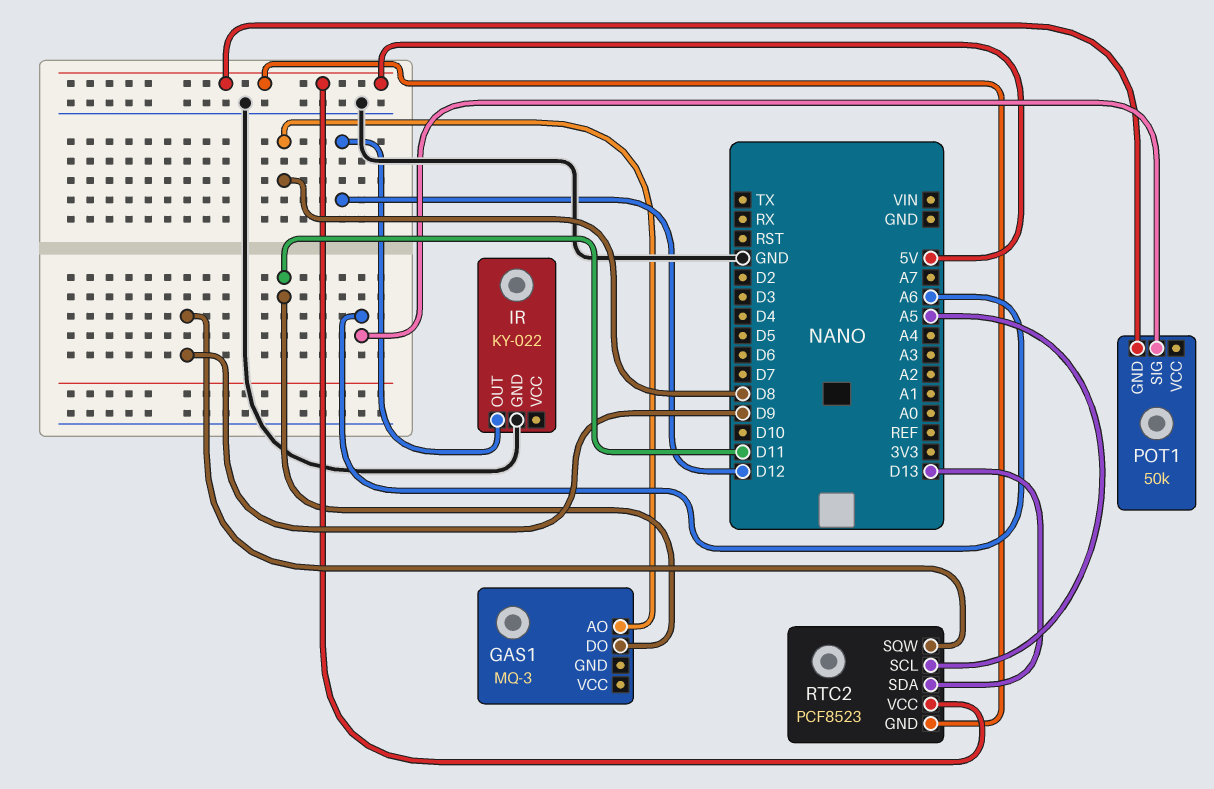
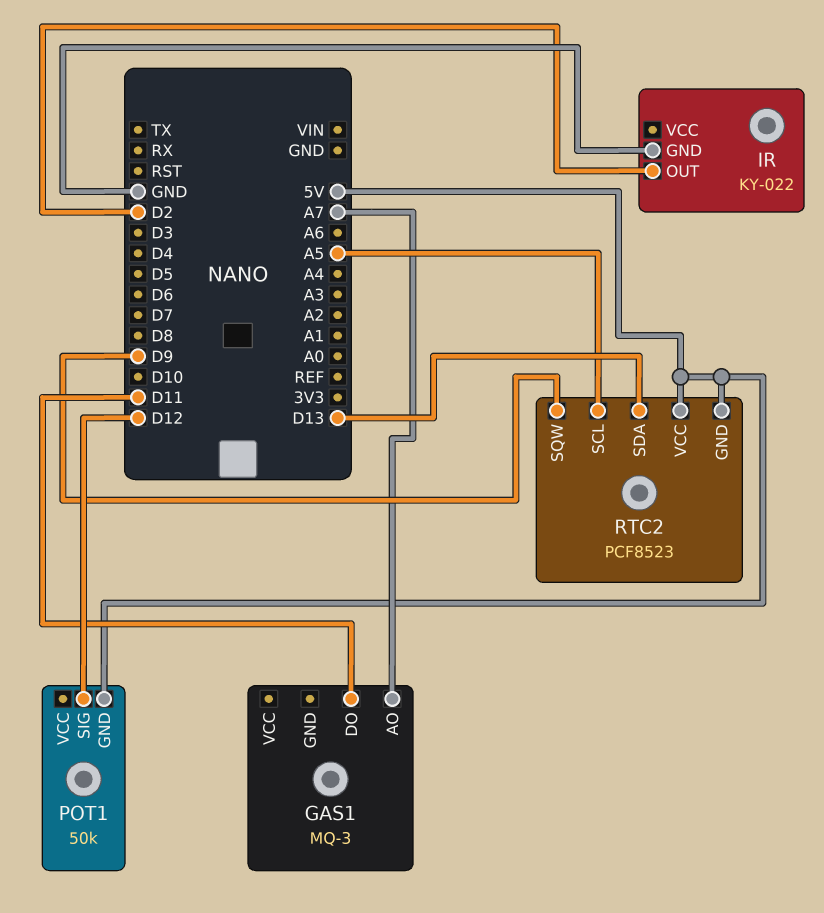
GAS1 pin AO: D8 -> A7
IR pin OUT: D12 -> D2
POT1 pin SIG: A6 -> D12

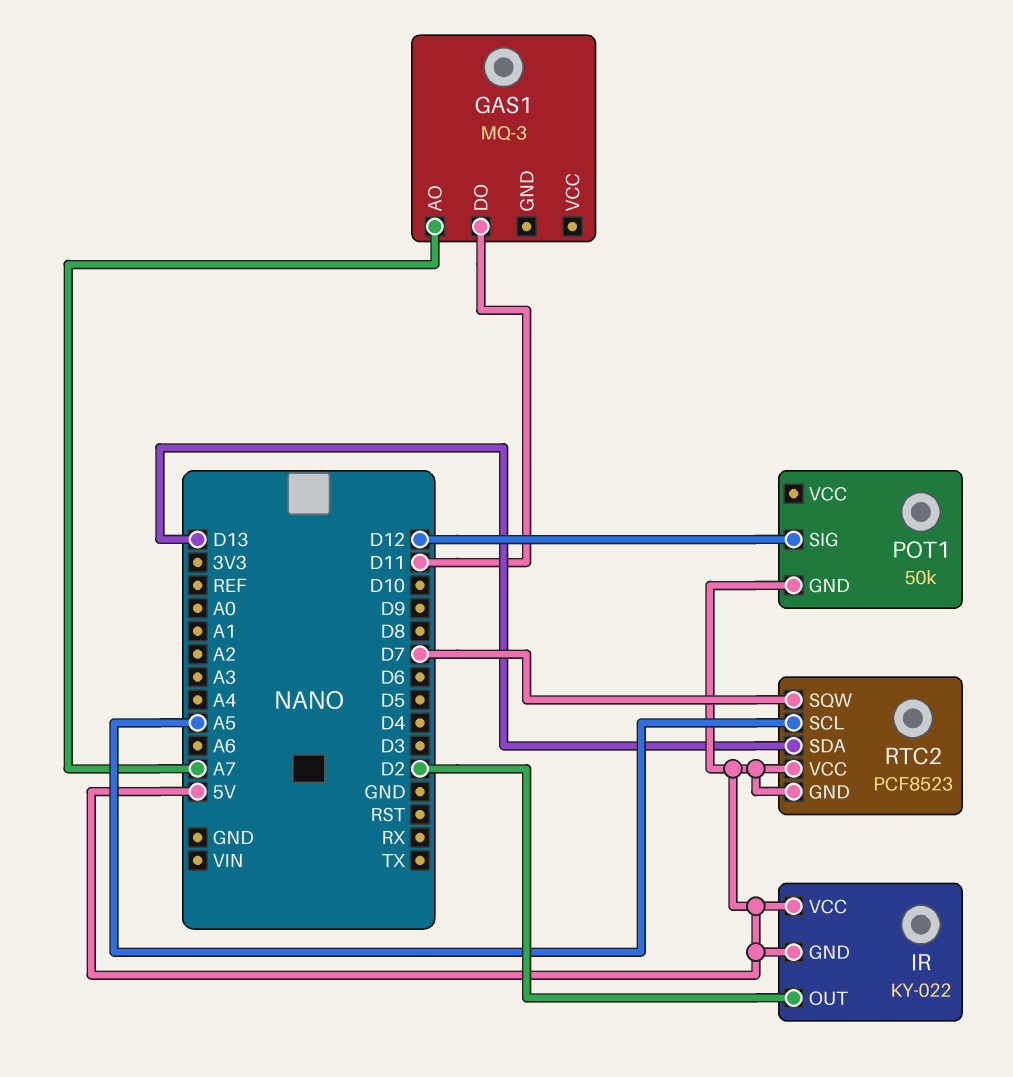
IR pin GND: GND -> 5V
IR pin VCC: none -> 5V
RTC2 pin SQW: D9 -> D7

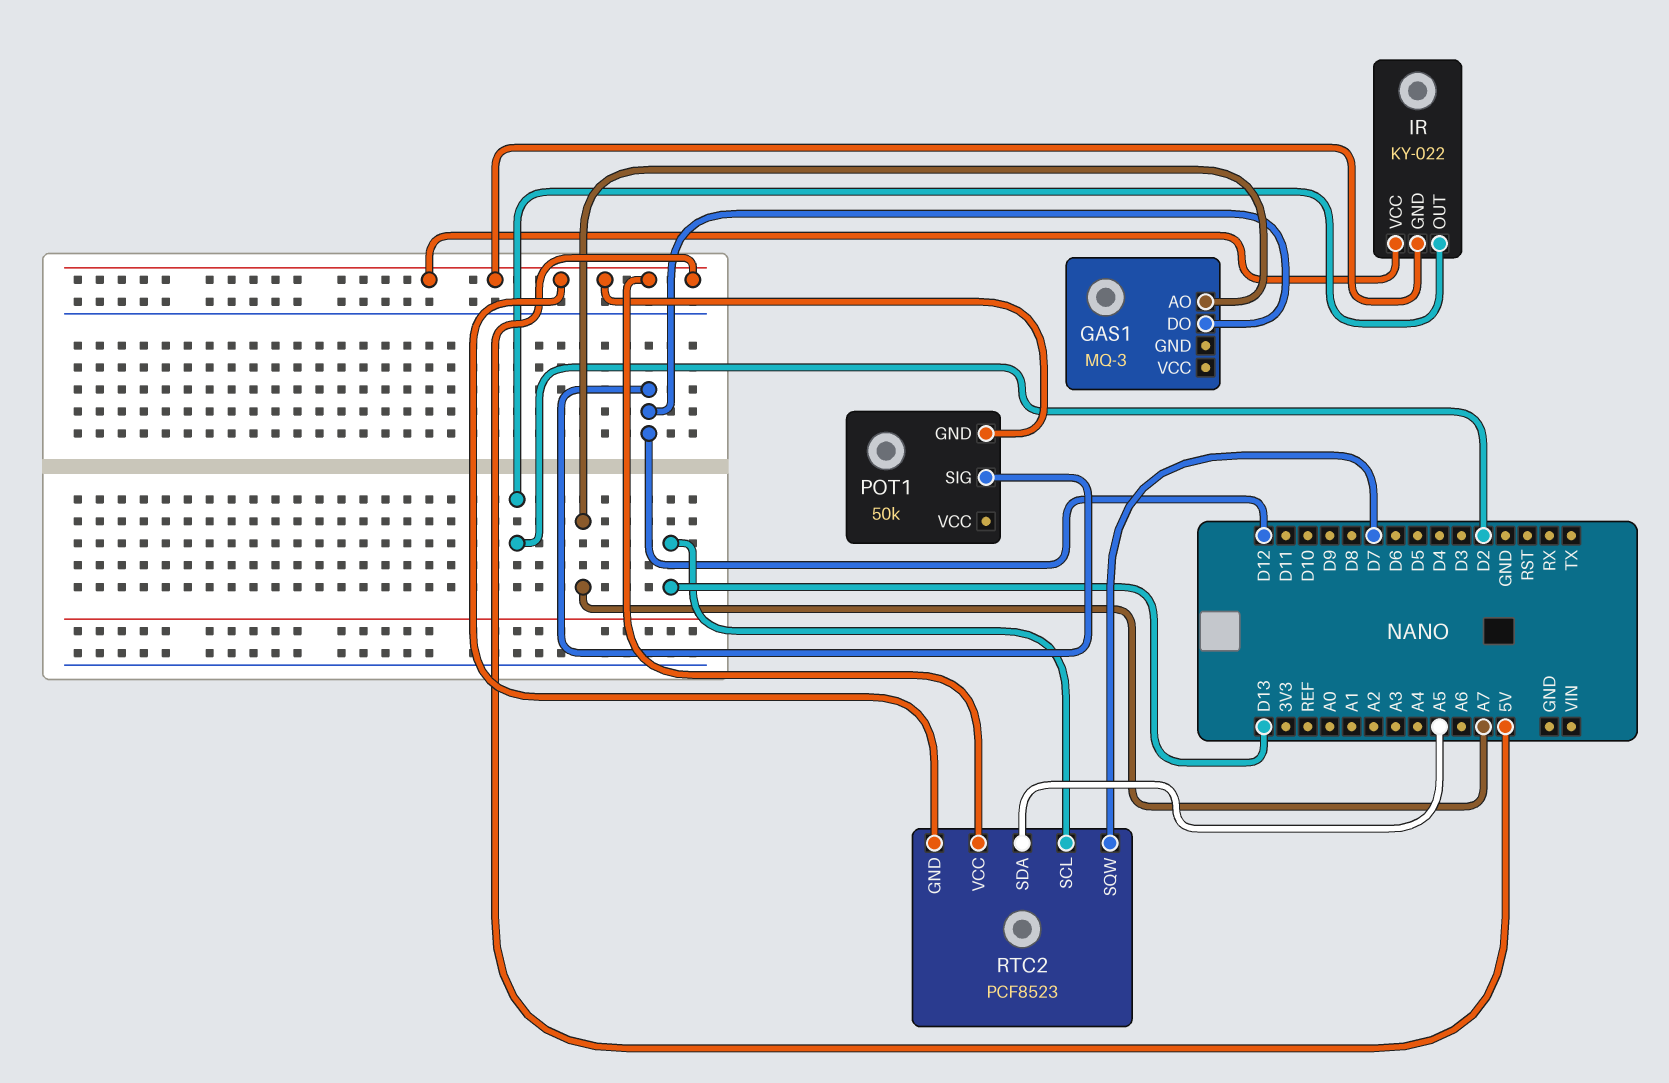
GAS1 pin DO: D11 -> D12
RTC2 pin SCL: A5 -> D13
RTC2 pin SDA: D13 -> A5

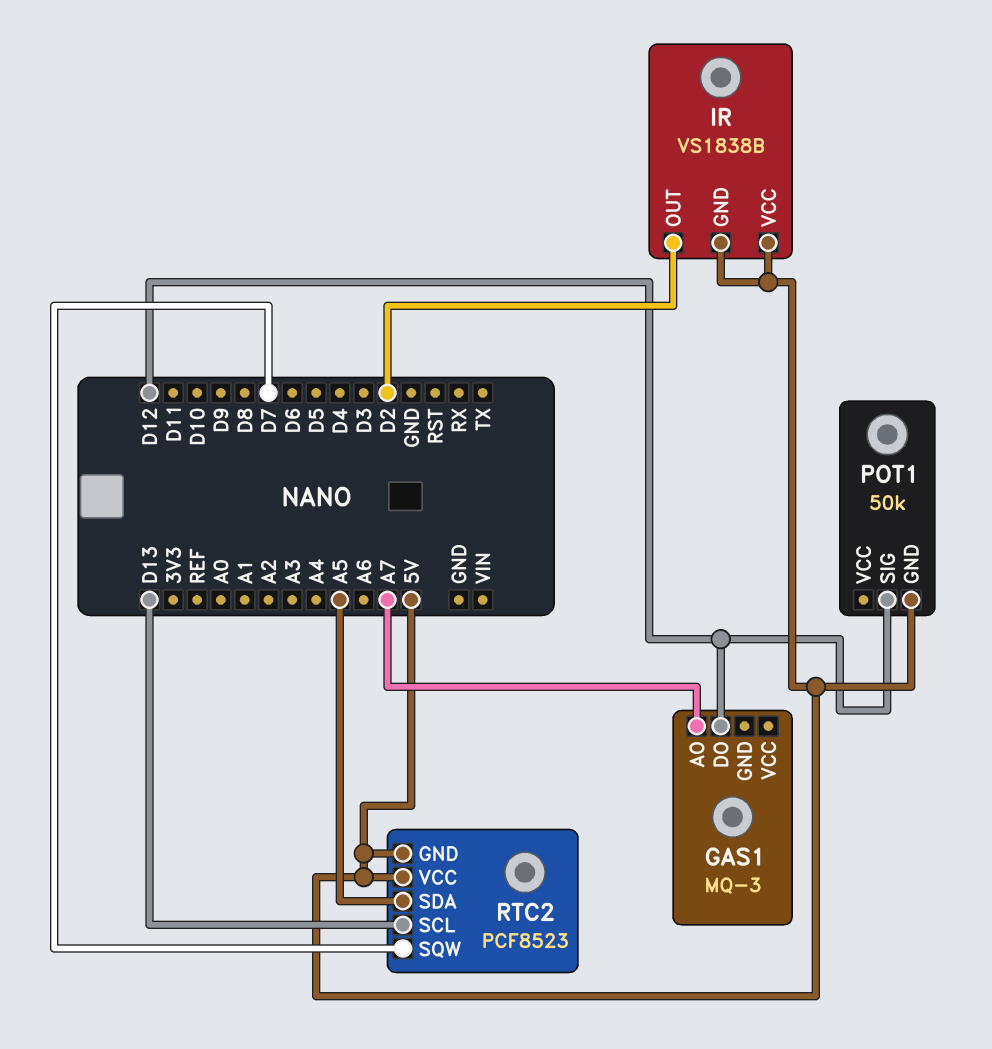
IR: KY-022 -> VS1838B

